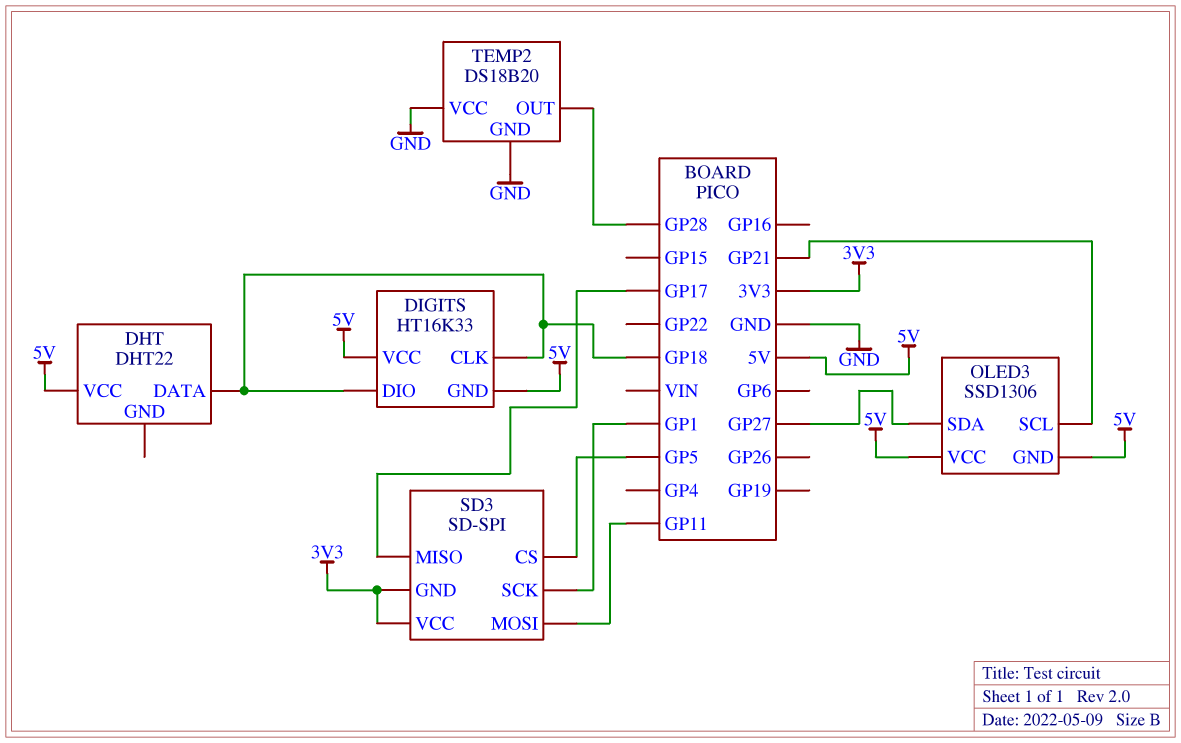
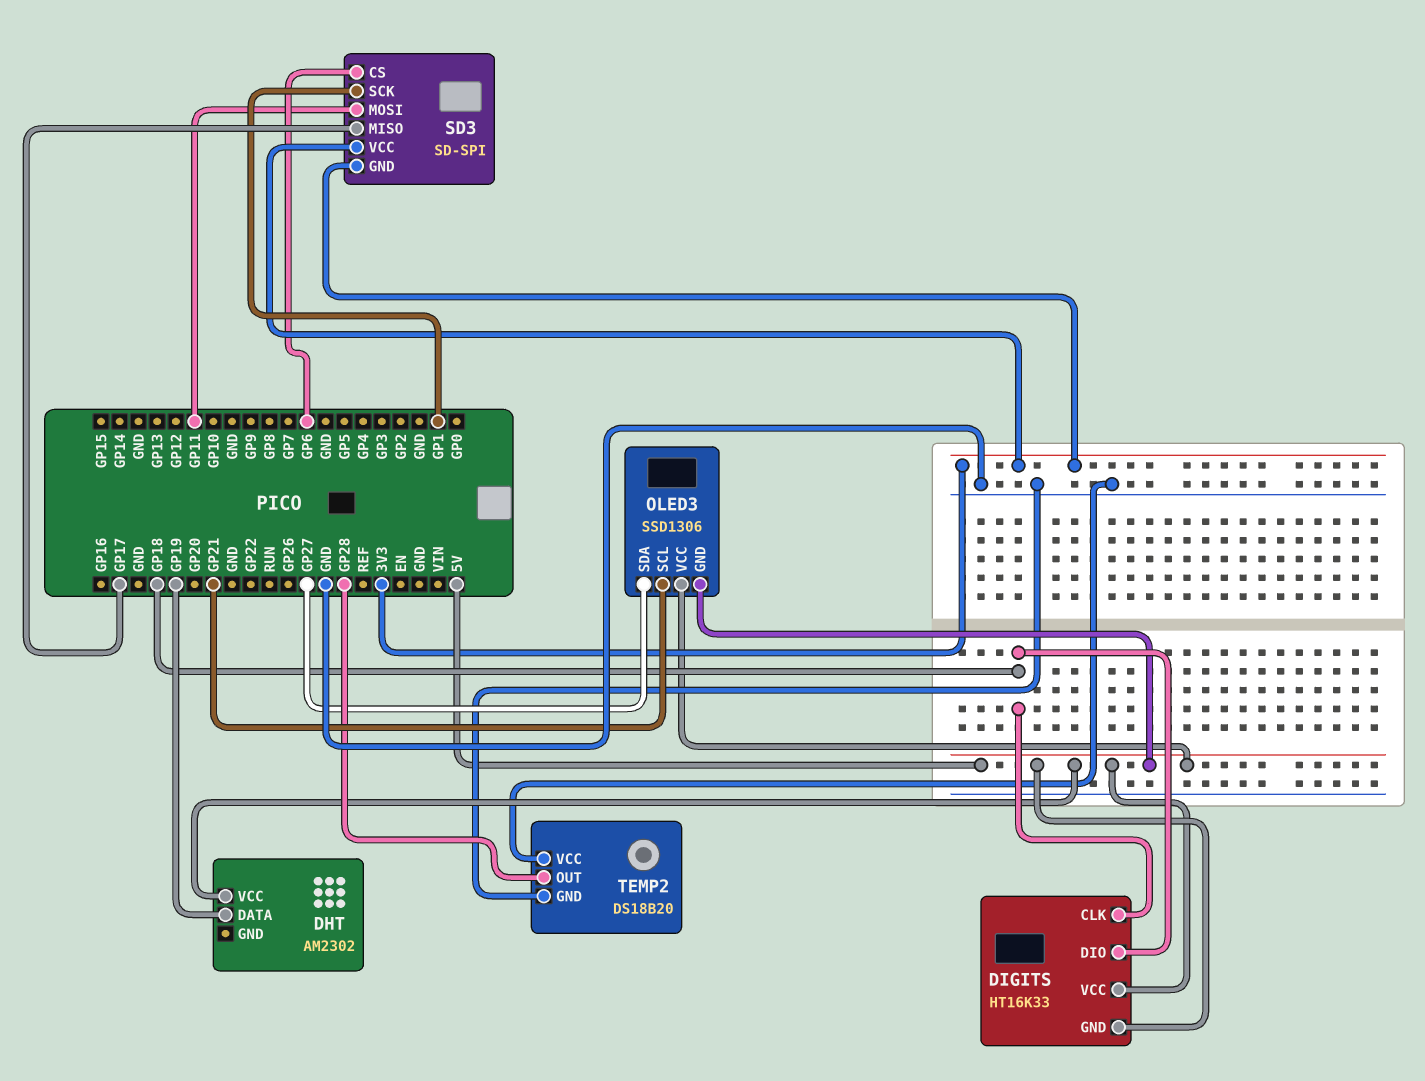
DHT: DHT22 -> AM2302
DHT pin DATA: GP18 -> GP19
SD3 pin CS: GP5 -> GP6

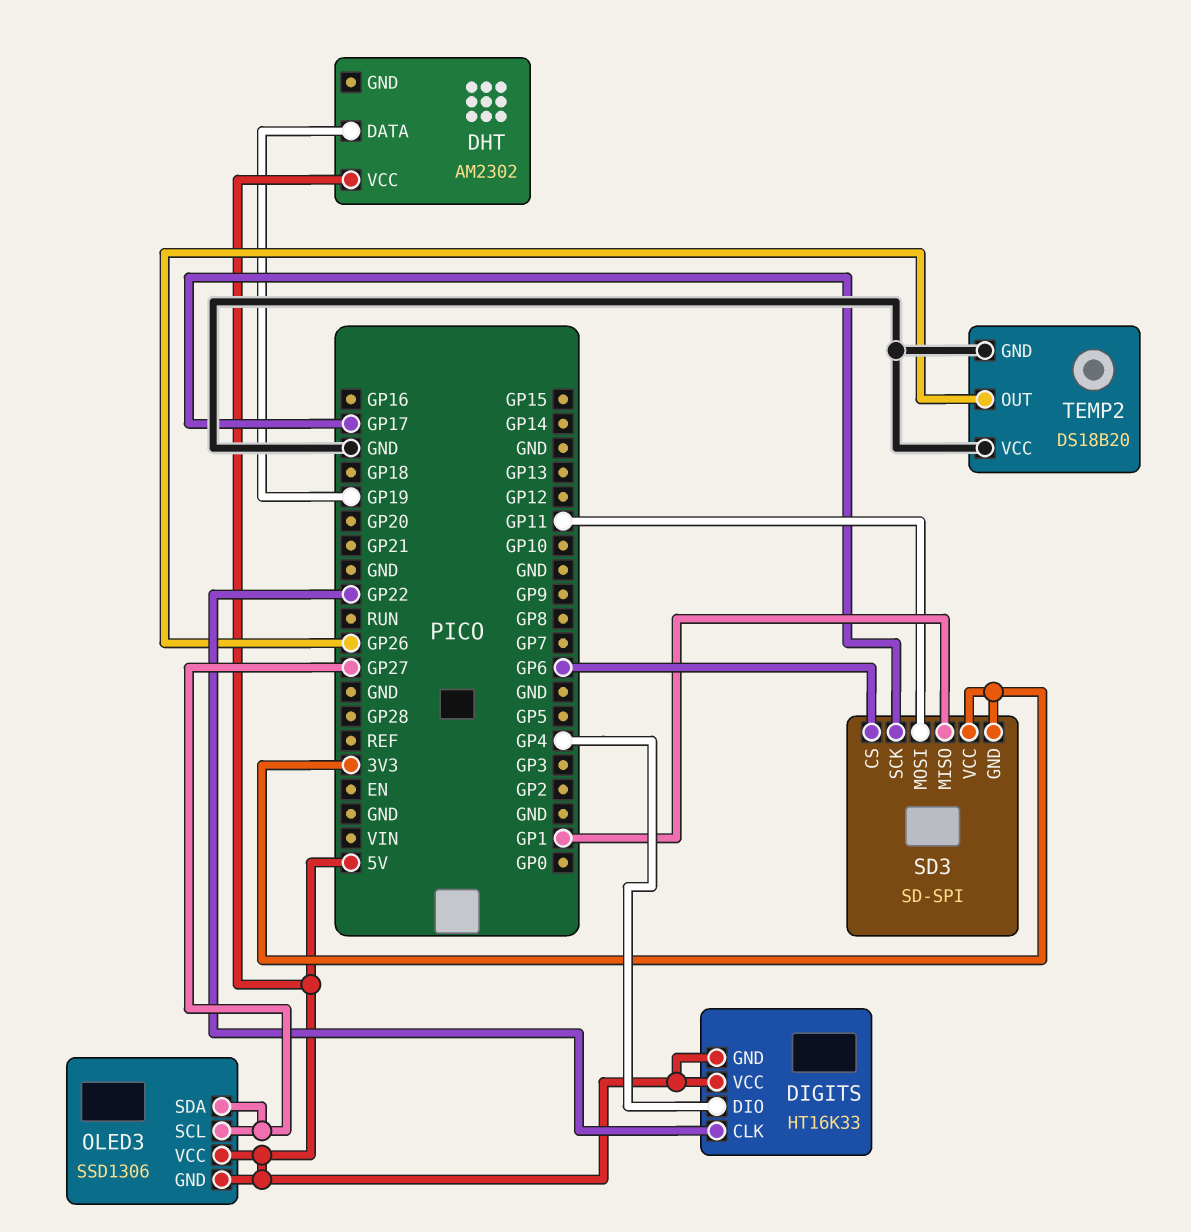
DIGITS pin CLK: GP18 -> GP22
DIGITS pin DIO: GP18 -> GP4
OLED3 pin SCL: GP21 -> GP27
SD3 pin MISO: GP17 -> GP1
SD3 pin SCK: GP1 -> GP17
TEMP2 pin OUT: GP28 -> GP26

